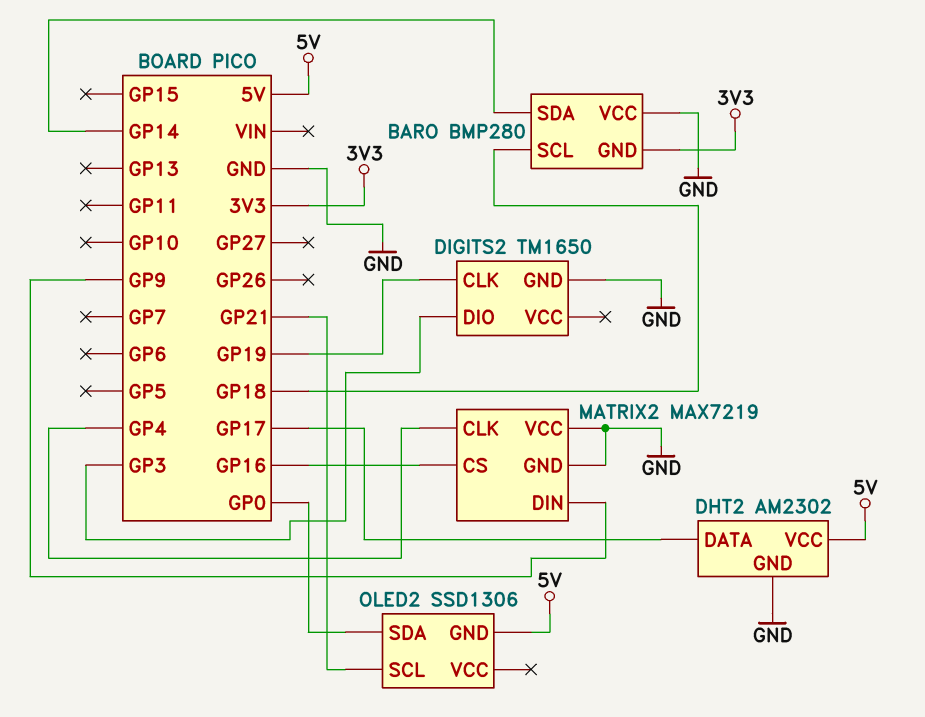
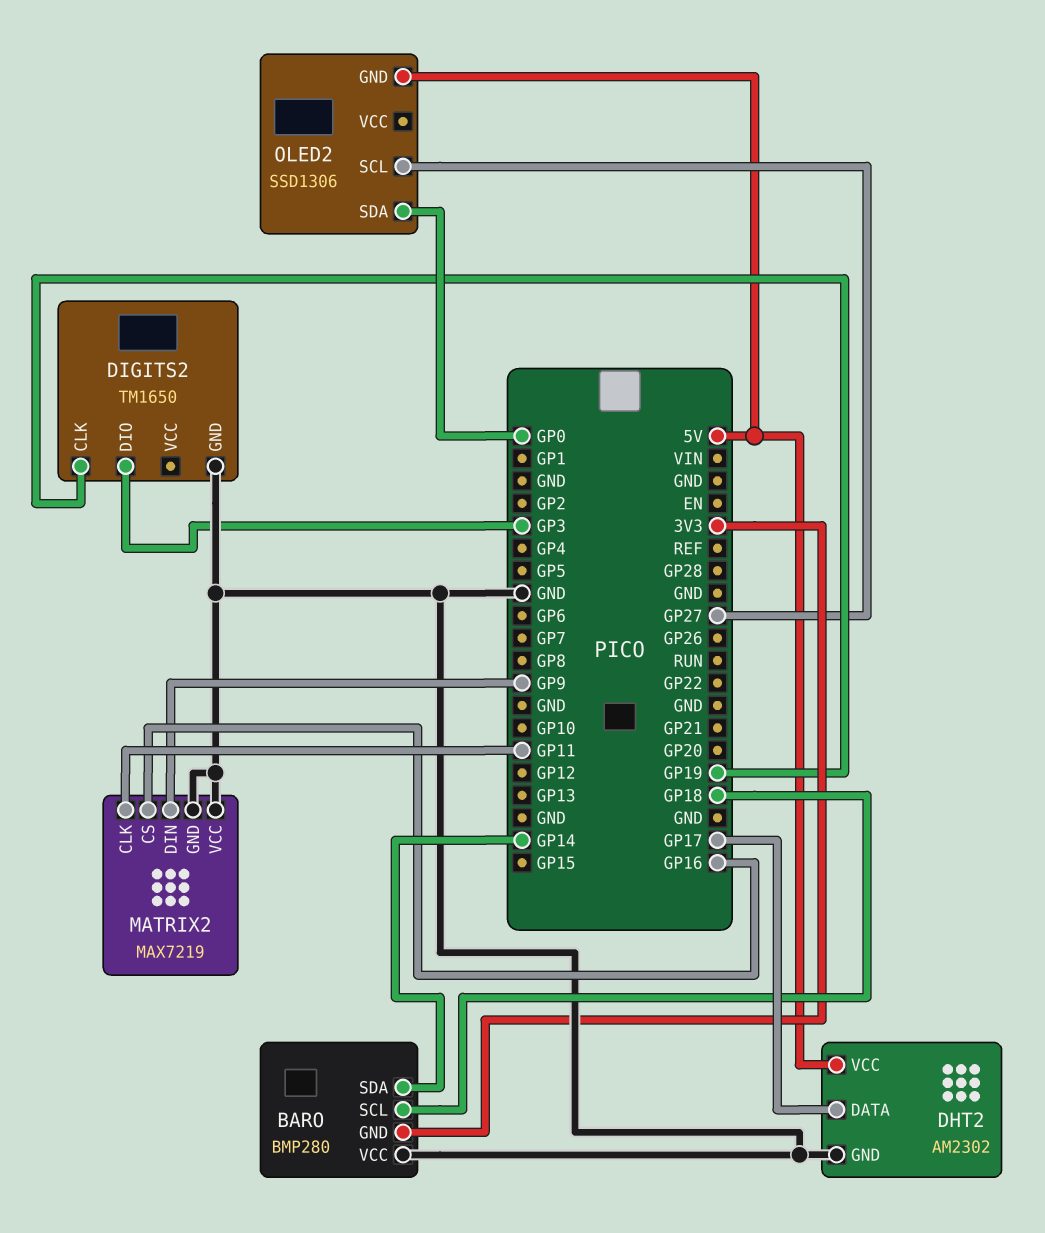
MATRIX2 pin CLK: GP4 -> GP11
OLED2 pin SCL: GP21 -> GP27

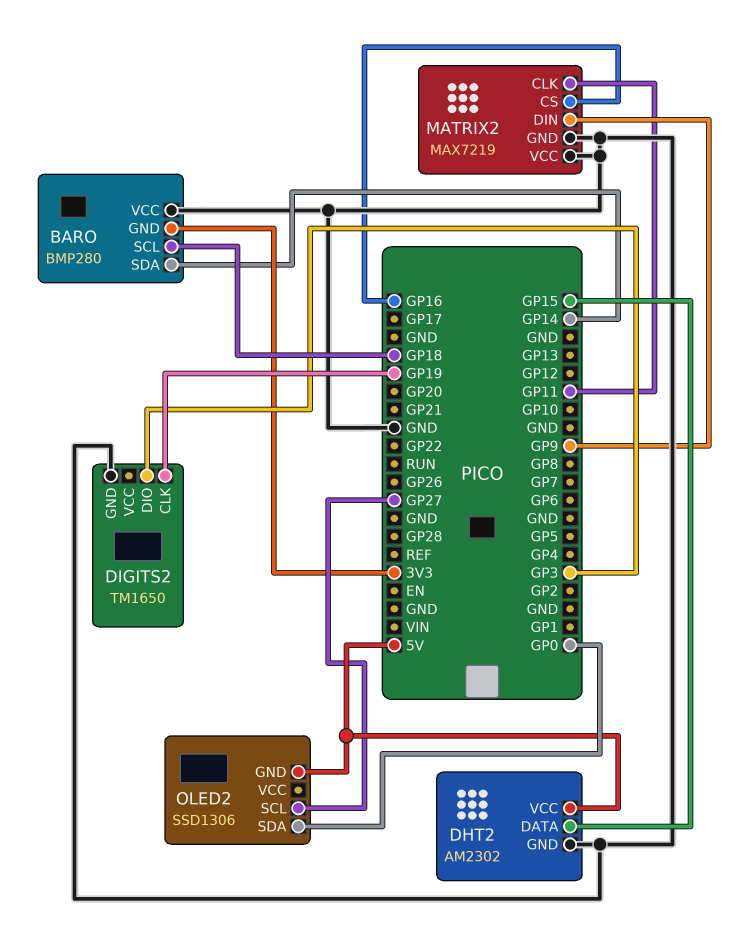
DHT2 pin DATA: GP17 -> GP15

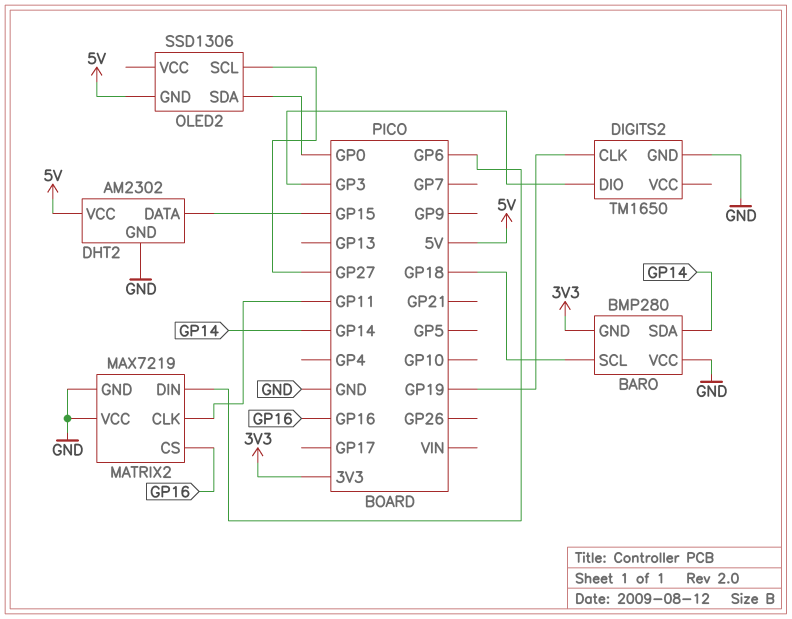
MATRIX2 pin DIN: GP9 -> GP6

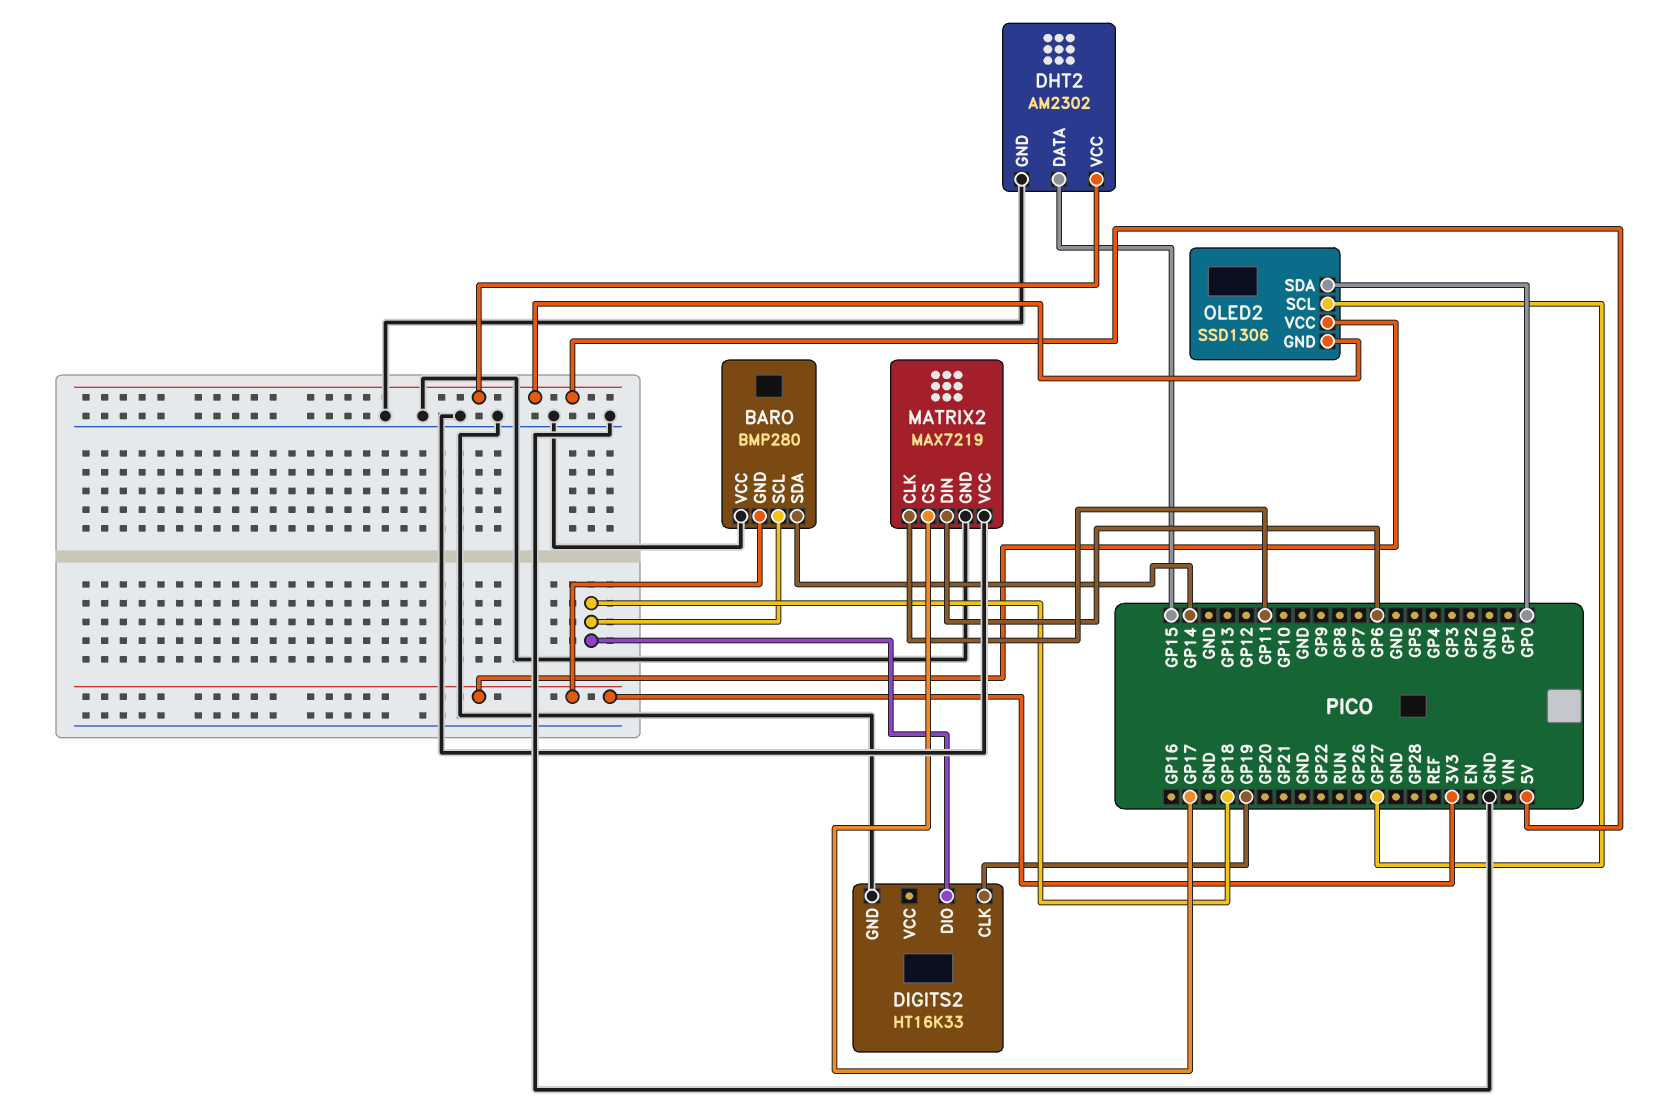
DIGITS2: TM1650 -> HT16K33
DIGITS2 pin DIO: GP3 -> GP18
MATRIX2 pin CS: GP16 -> GP17
OLED2 pin VCC: none -> 3V3

